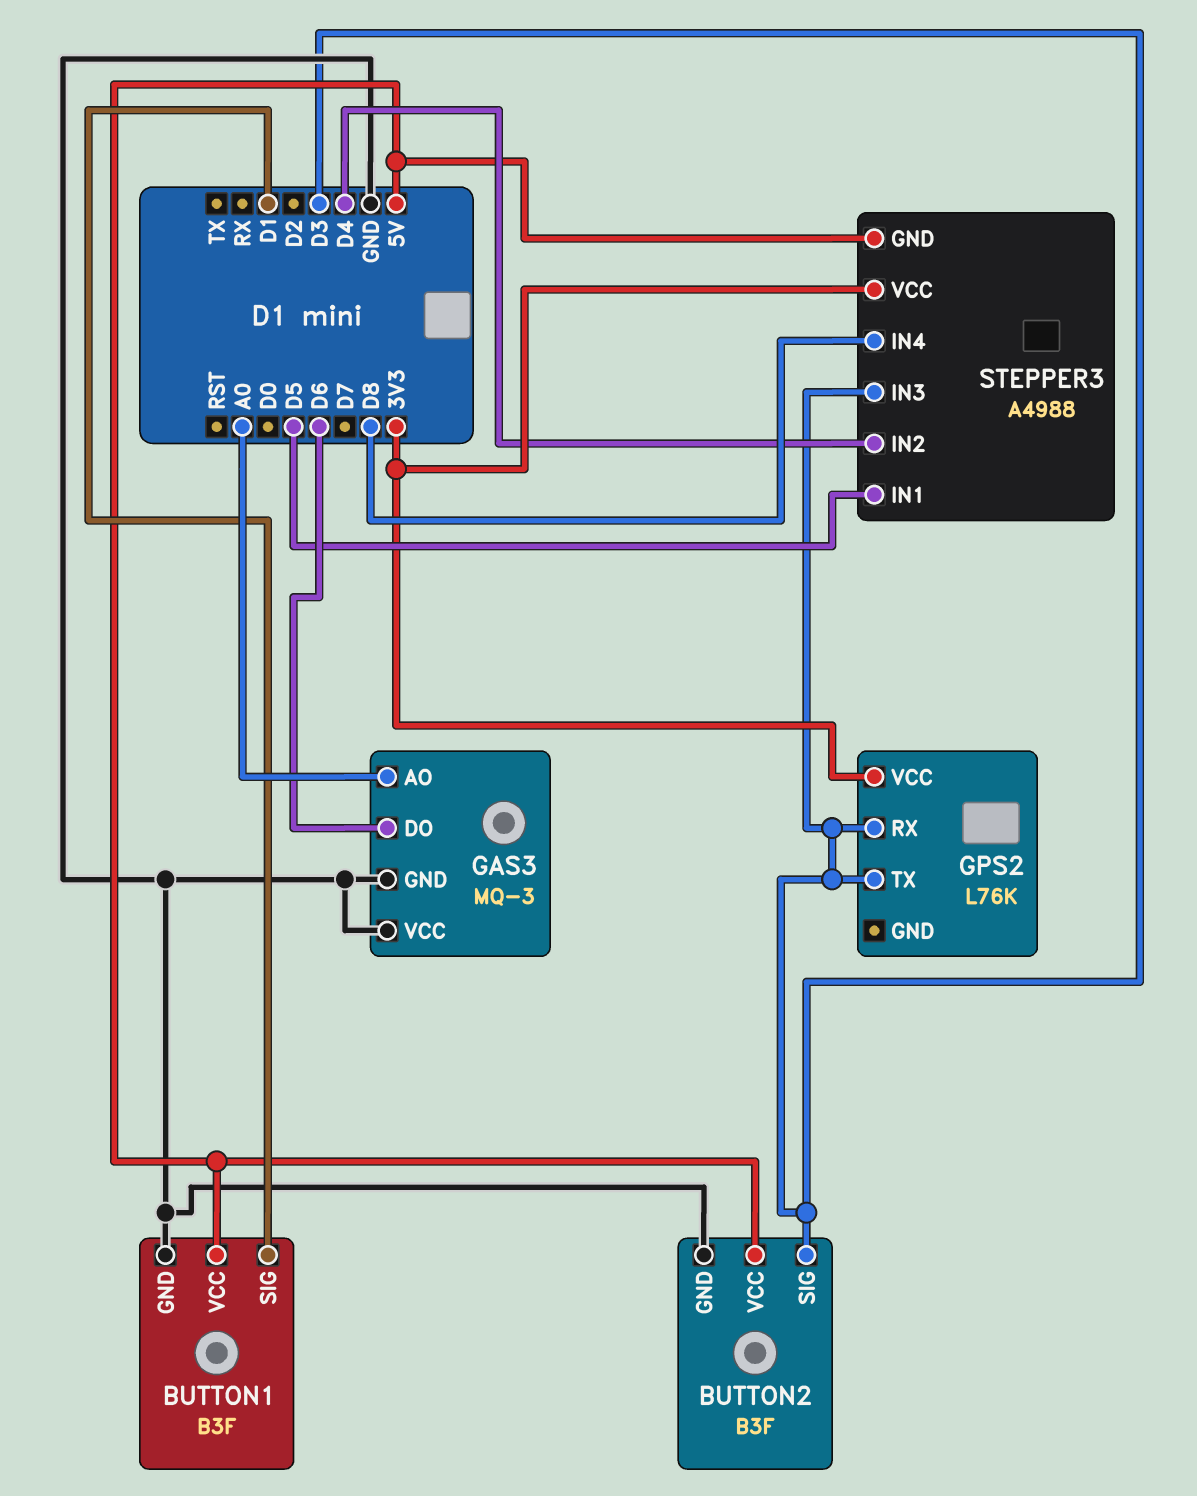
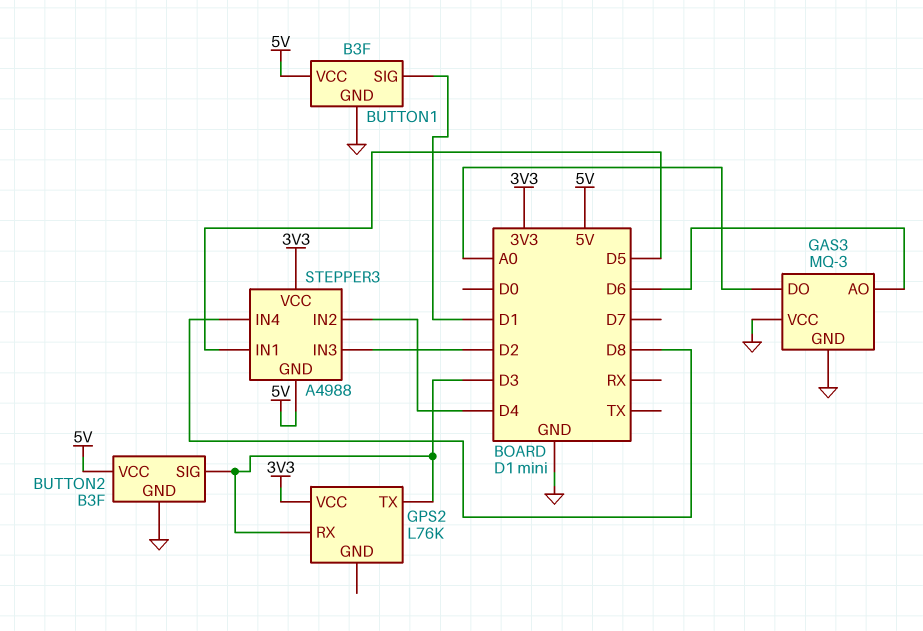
GAS3 pin AO: A0 -> D6
GAS3 pin DO: D6 -> A0
STEPPER3 pin IN3: D3 -> D2

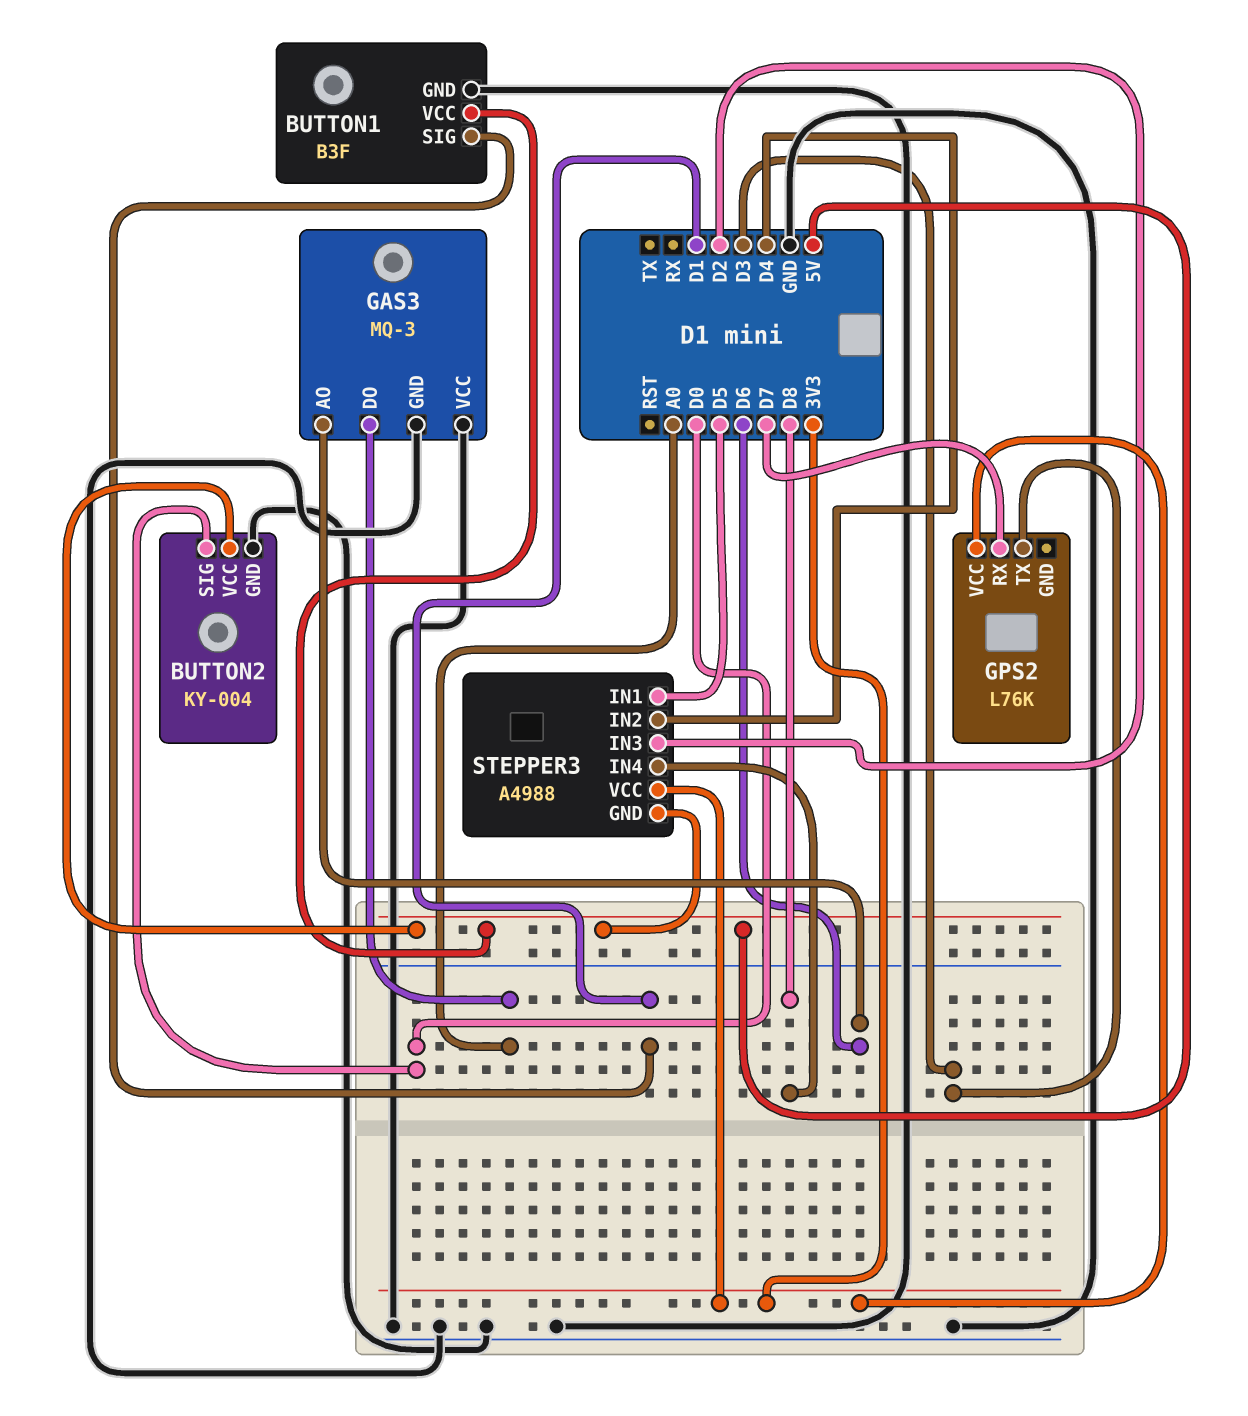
BUTTON2: B3F -> KY-004
BUTTON2 pin SIG: D3 -> D0
GPS2 pin RX: D3 -> D7

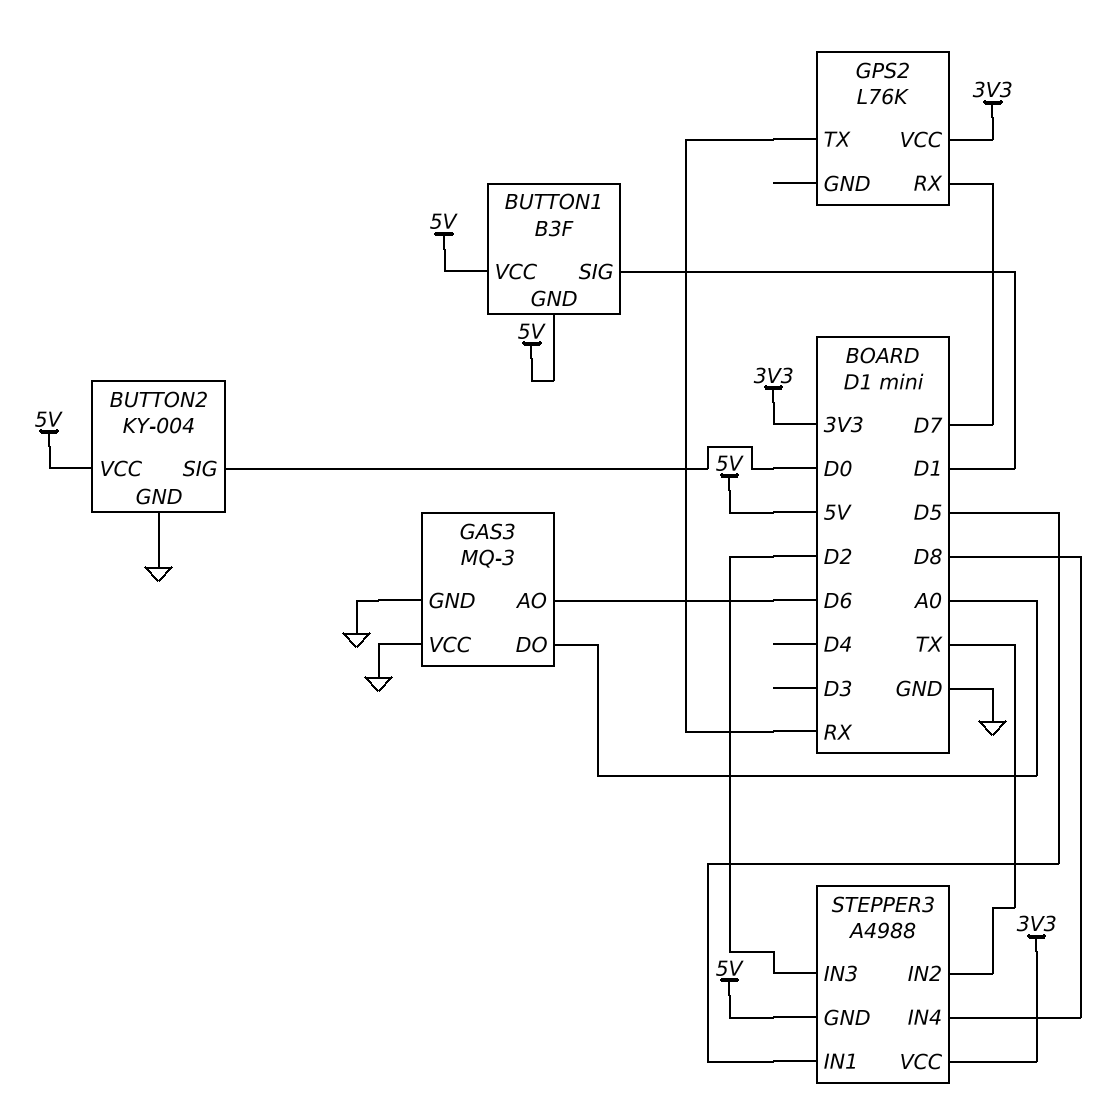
BUTTON1 pin GND: GND -> 5V
GPS2 pin TX: D3 -> RX
STEPPER3 pin IN2: D4 -> TX

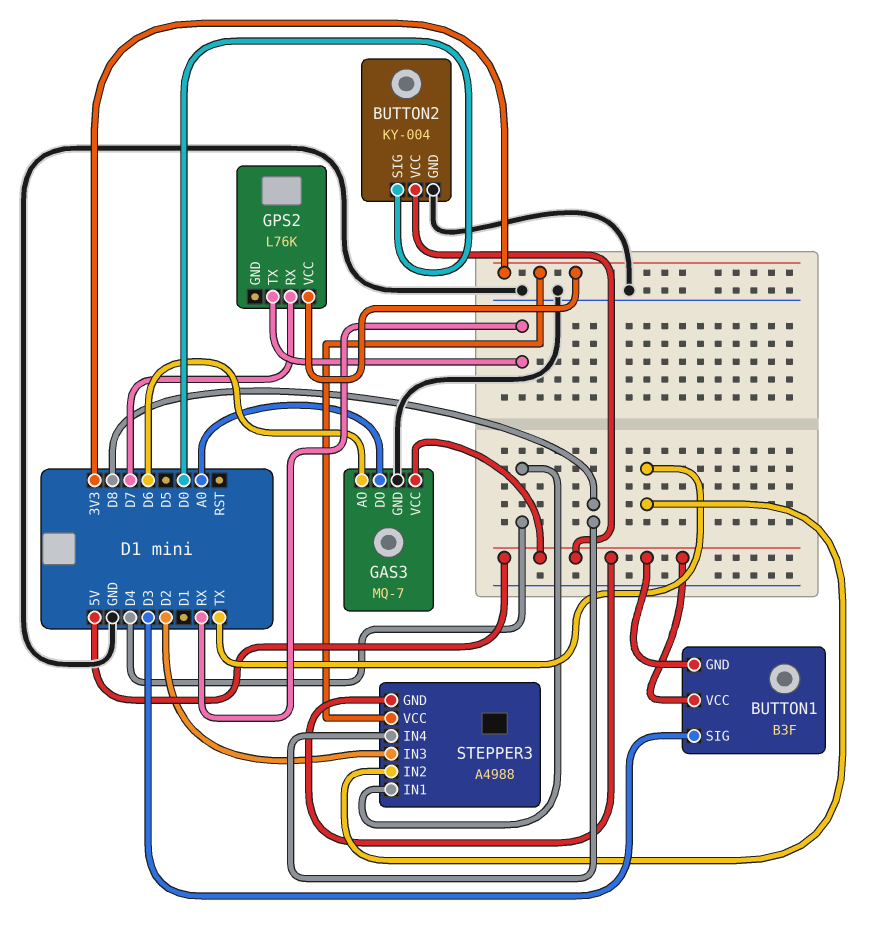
BUTTON1 pin SIG: D1 -> D3
GAS3: MQ-3 -> MQ-7
GAS3 pin VCC: GND -> 5V
STEPPER3 pin IN1: D5 -> D4

